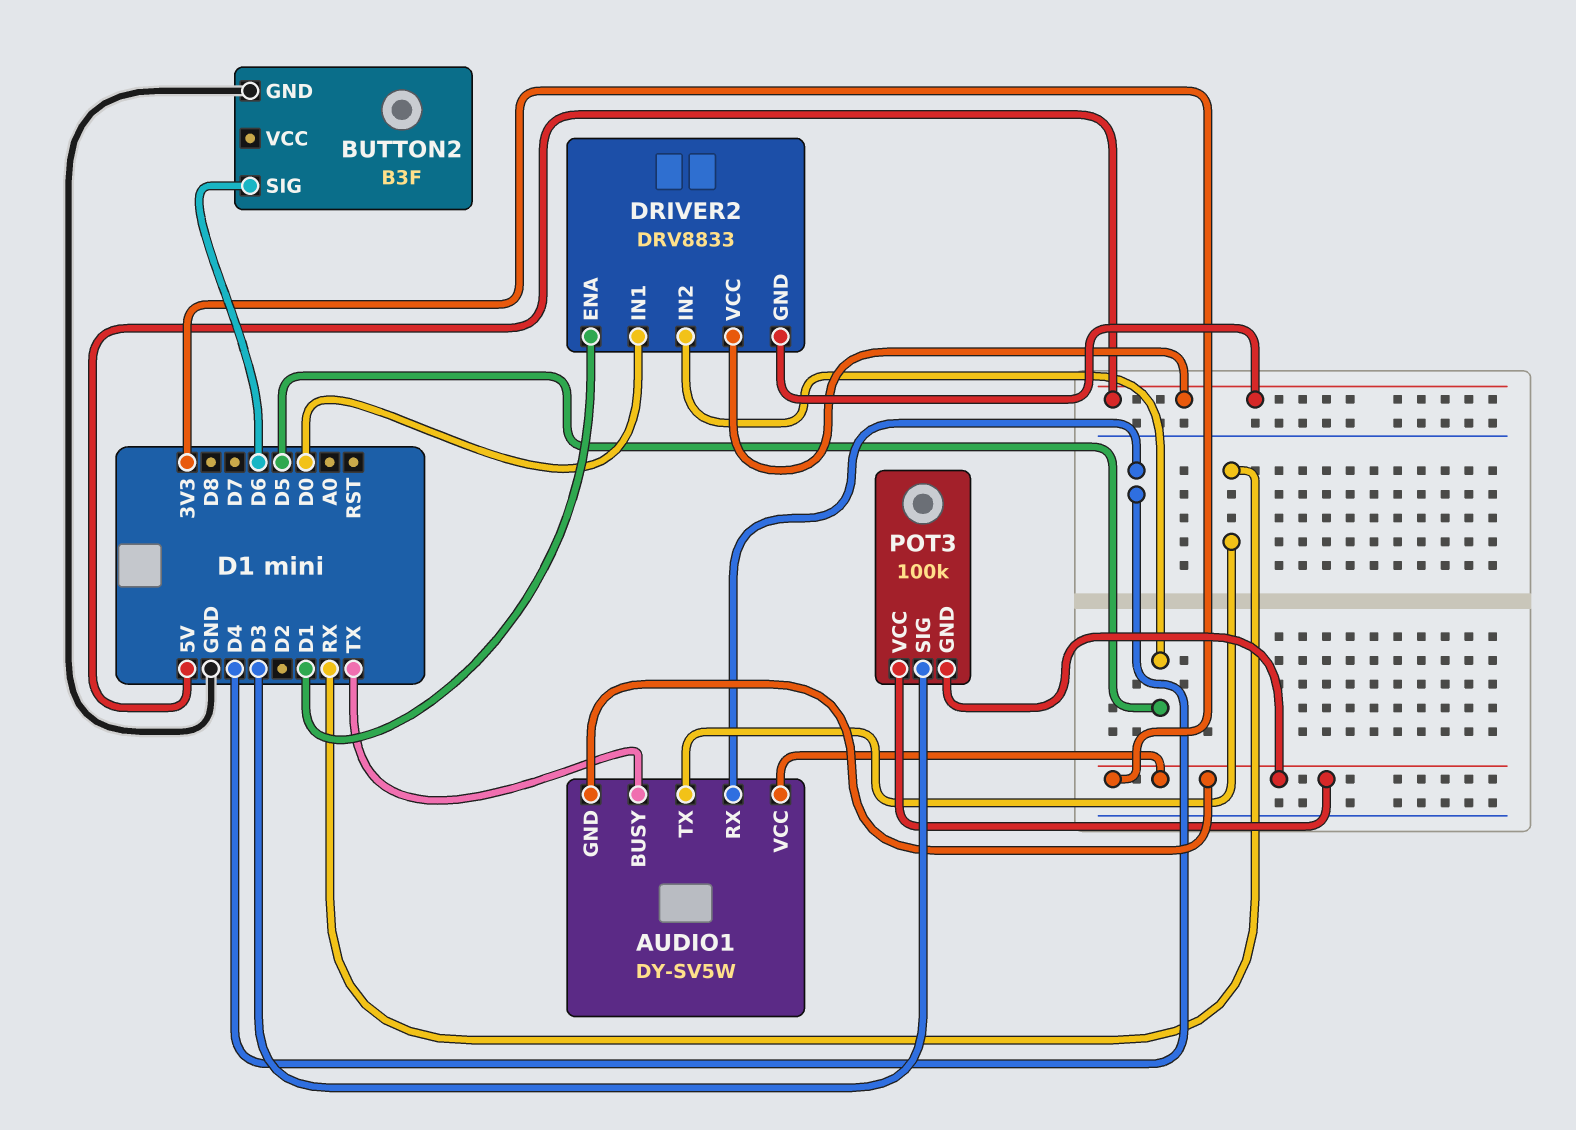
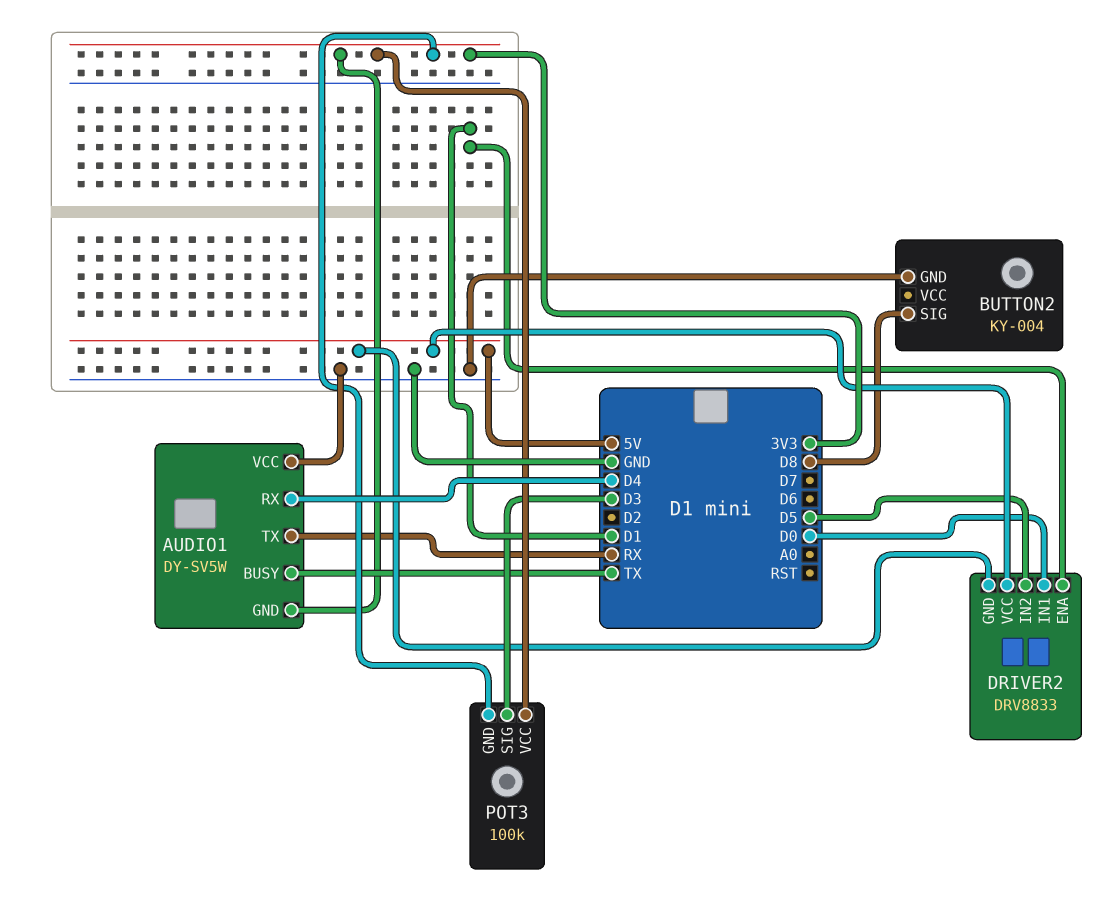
AUDIO1 pin VCC: 3V3 -> GND
BUTTON2: B3F -> KY-004
BUTTON2 pin SIG: D6 -> D8

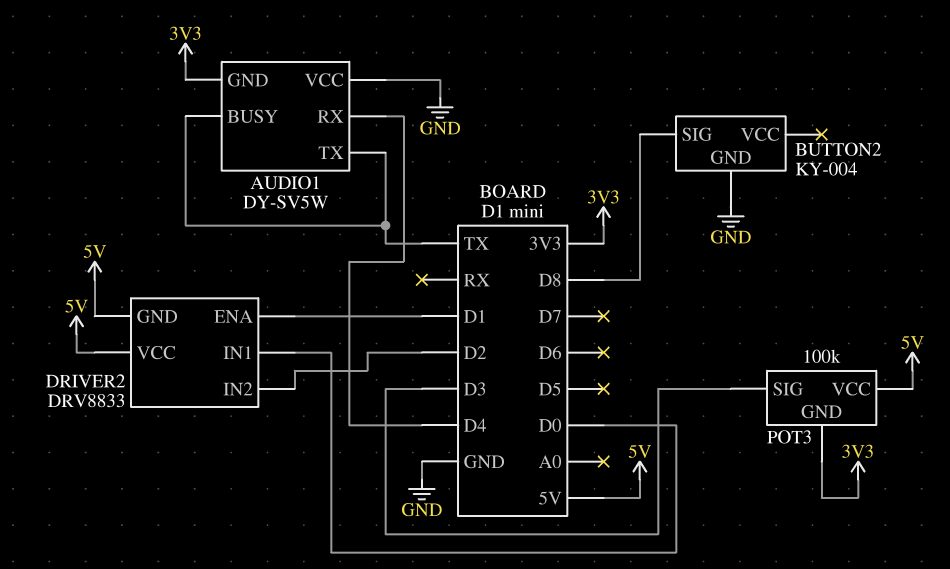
AUDIO1 pin TX: RX -> TX
DRIVER2 pin IN2: D5 -> D2
POT3 pin VCC: 3V3 -> 5V

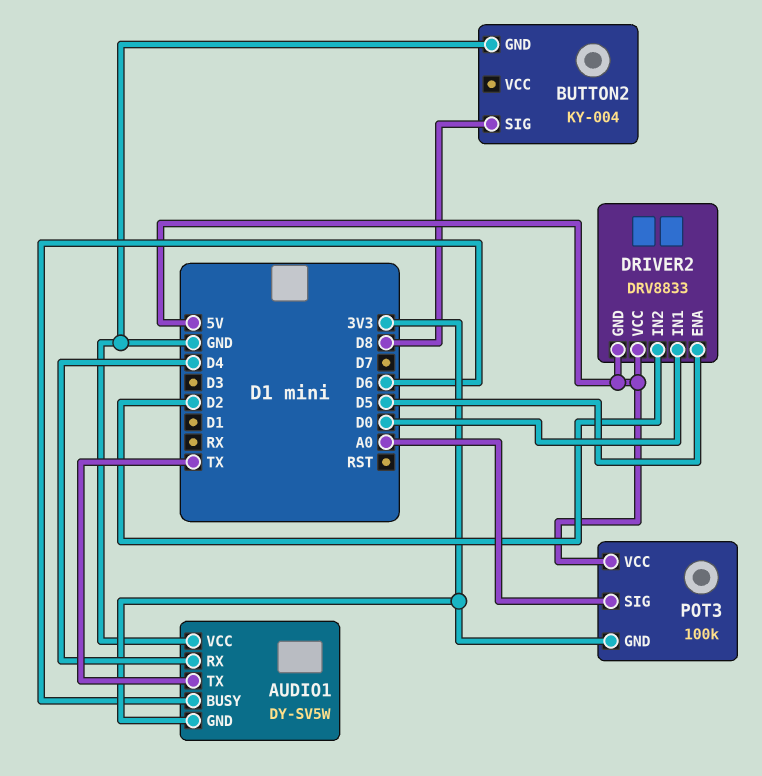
AUDIO1 pin BUSY: TX -> D6
DRIVER2 pin ENA: D1 -> D5
POT3 pin SIG: D3 -> A0

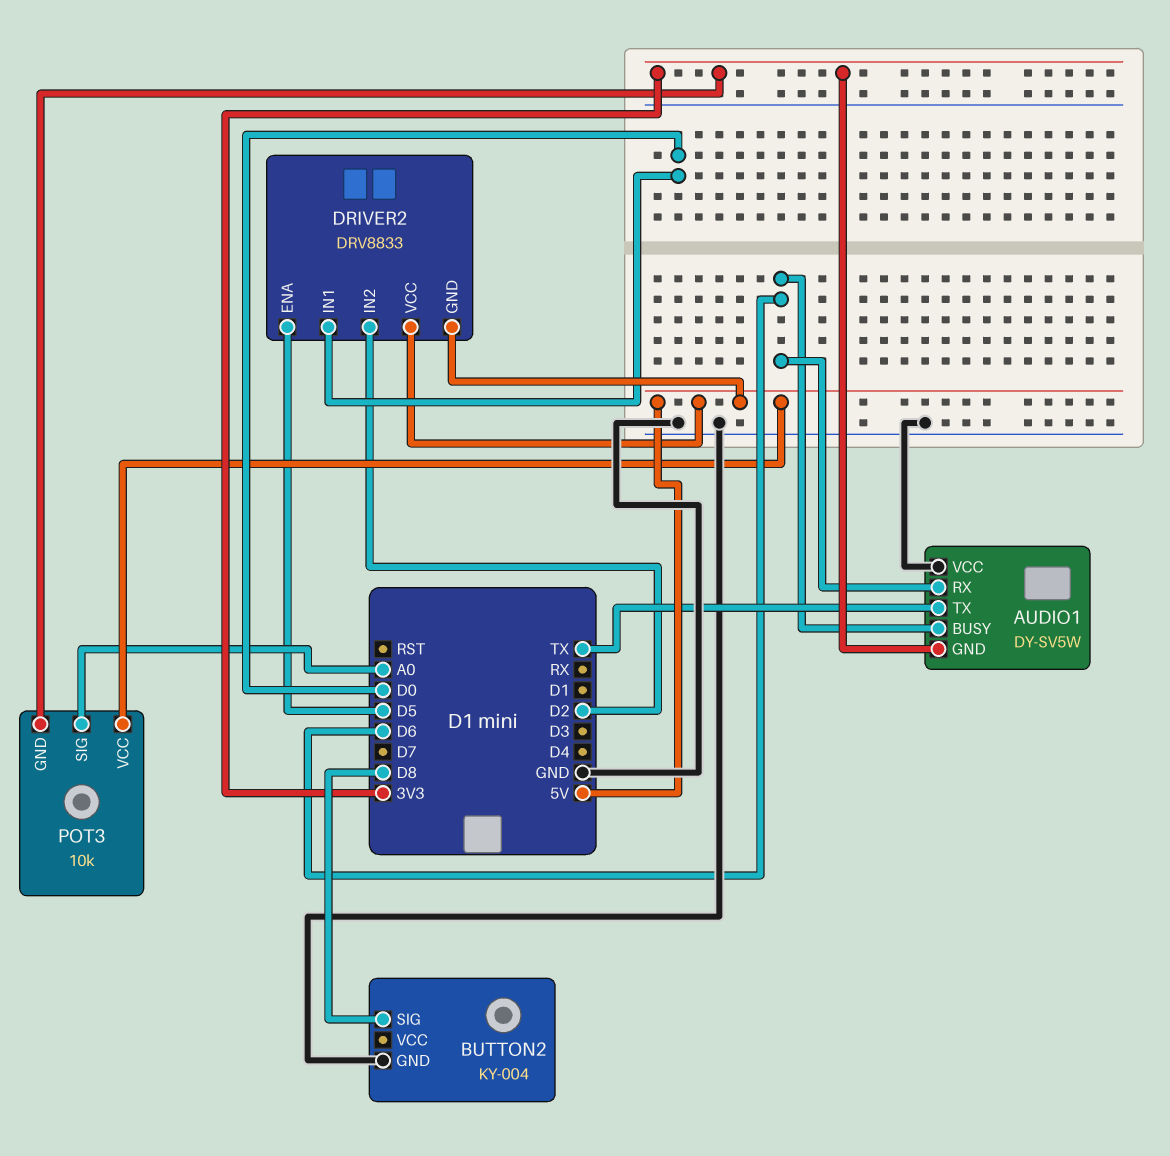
AUDIO1 pin RX: D4 -> D6
POT3: 100k -> 10k

